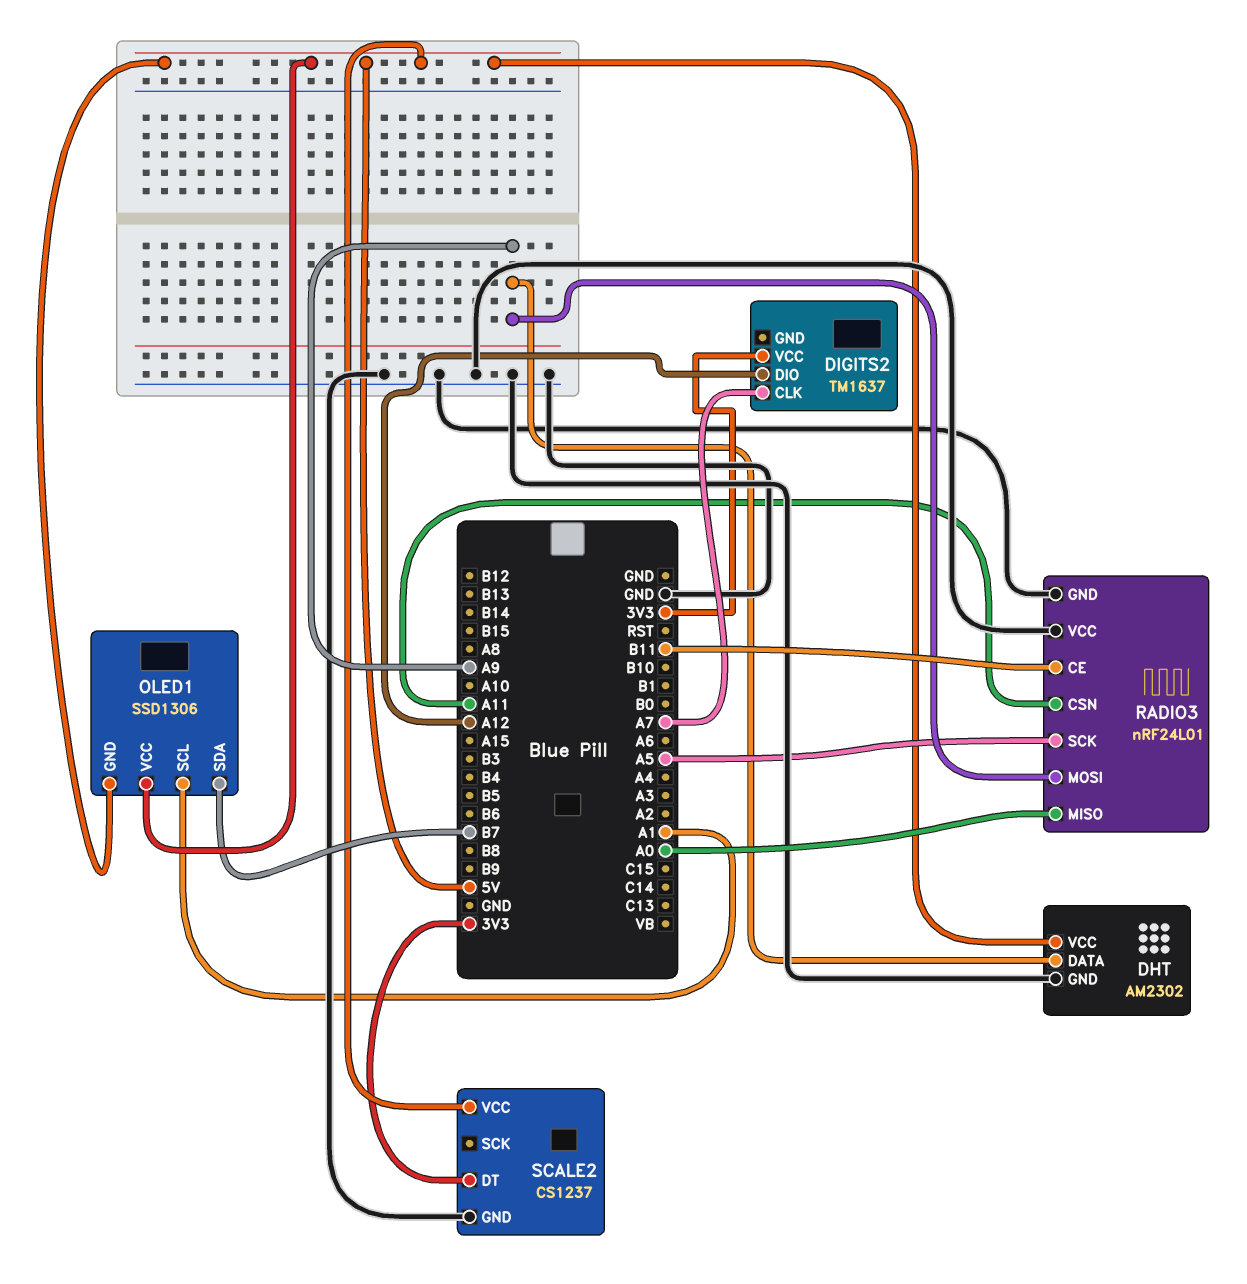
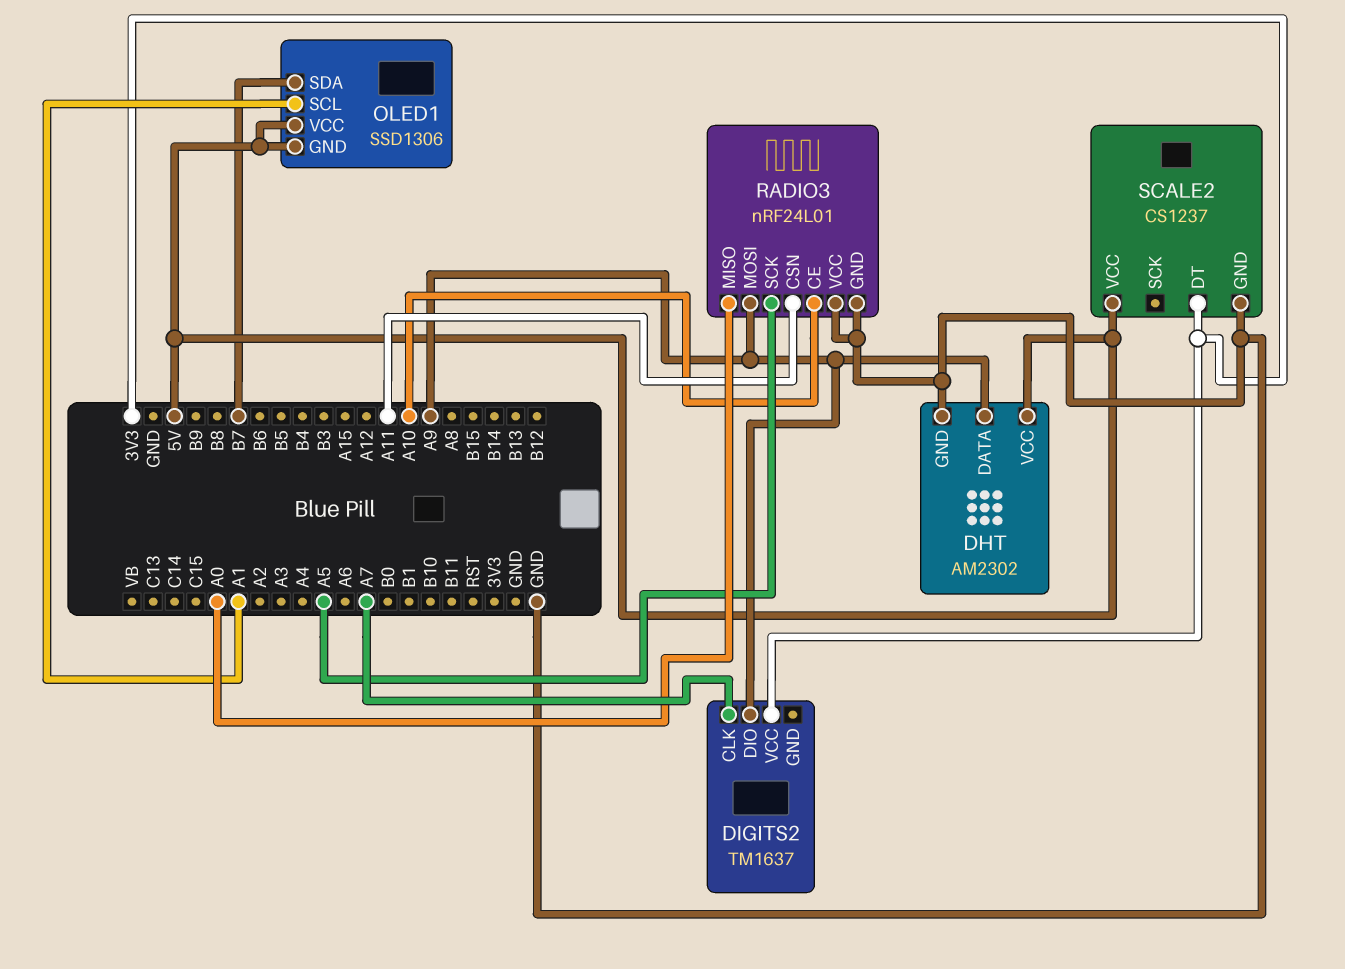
DIGITS2 pin DIO: A12 -> A9
RADIO3 pin CE: B11 -> A10

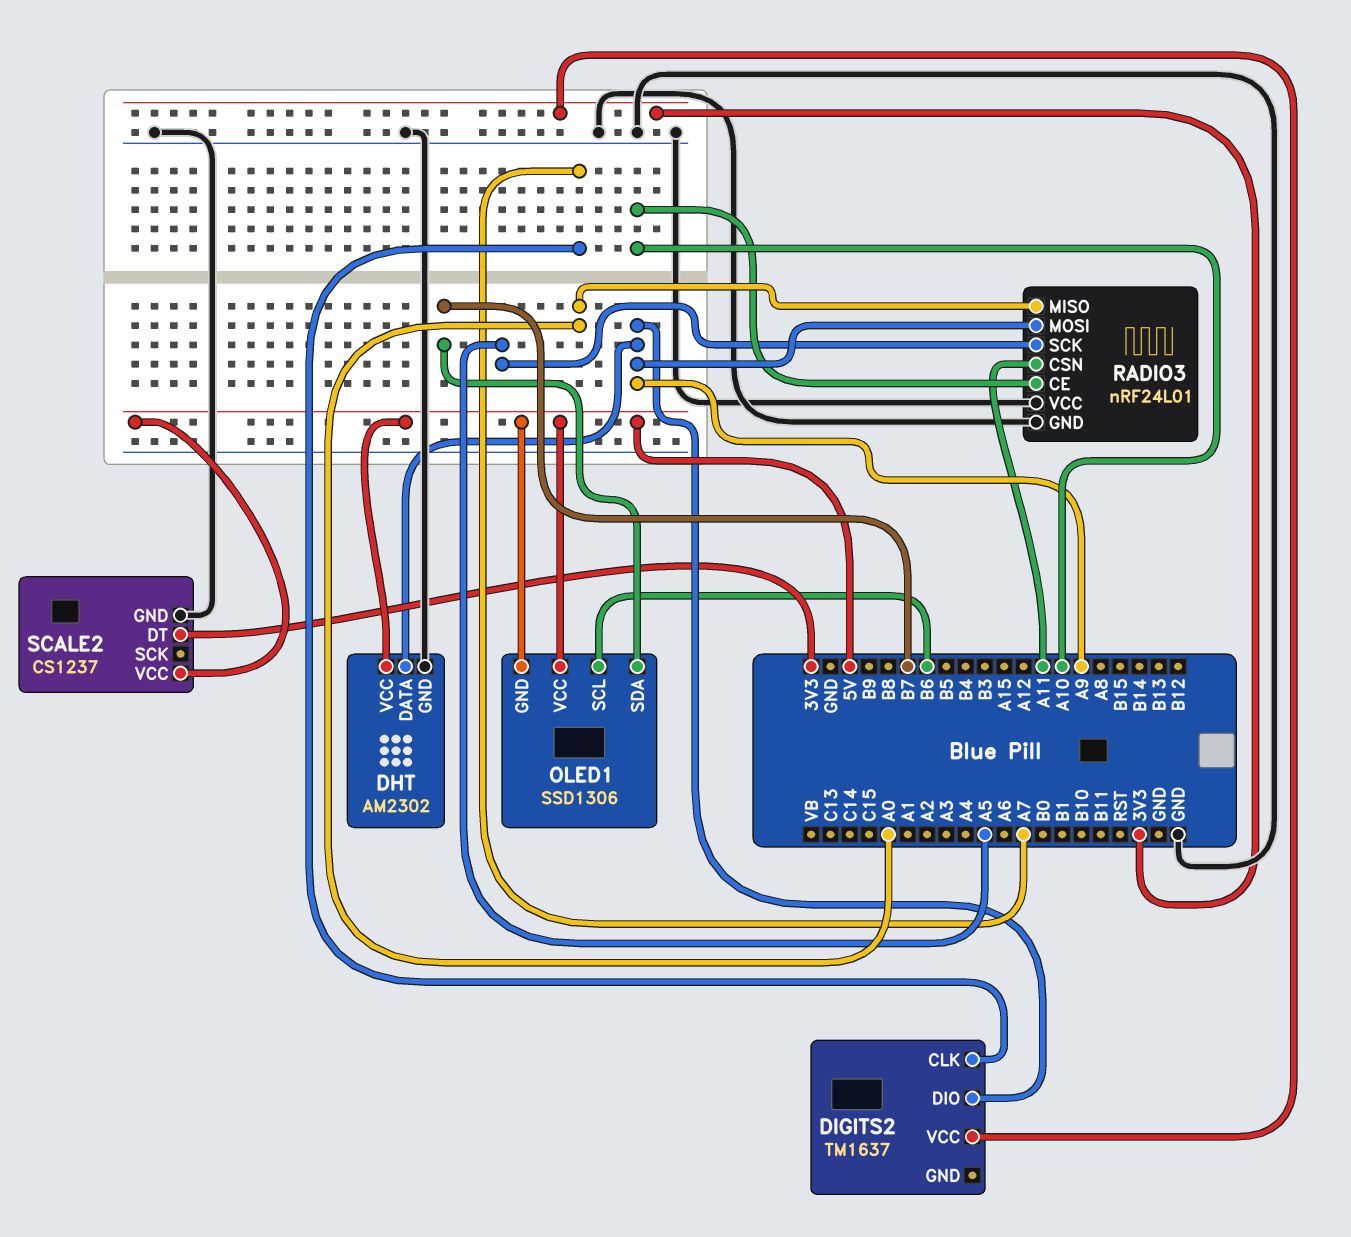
OLED1 pin SCL: A1 -> B6

